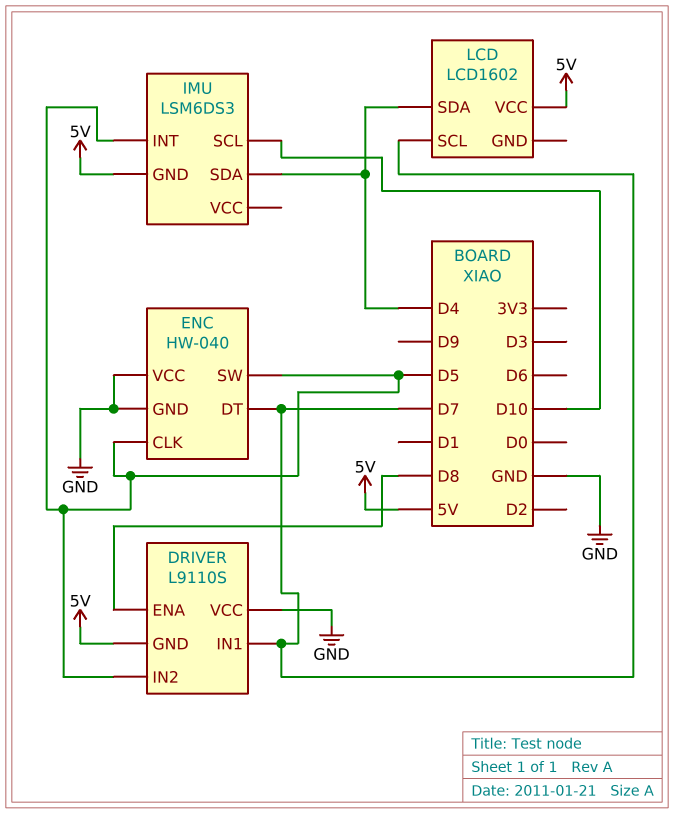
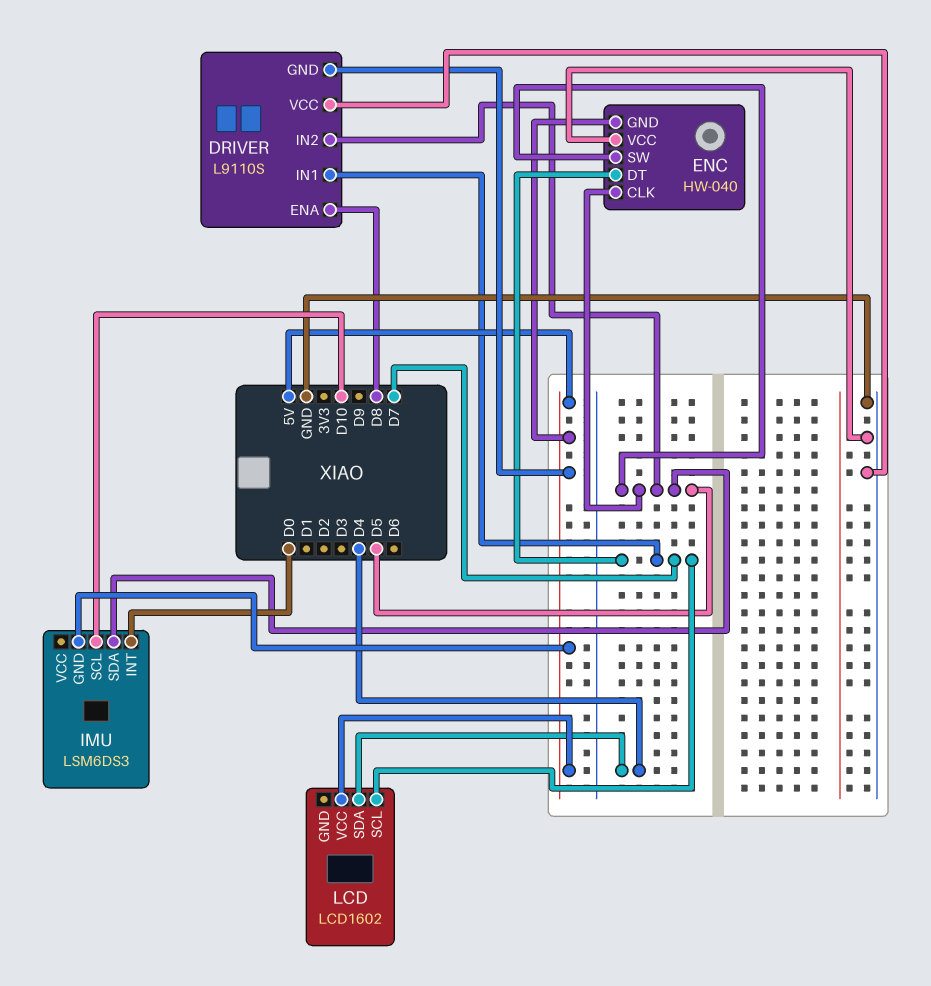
ENC pin GND: GND -> 5V
IMU pin INT: D5 -> D0
IMU pin SDA: D4 -> D5

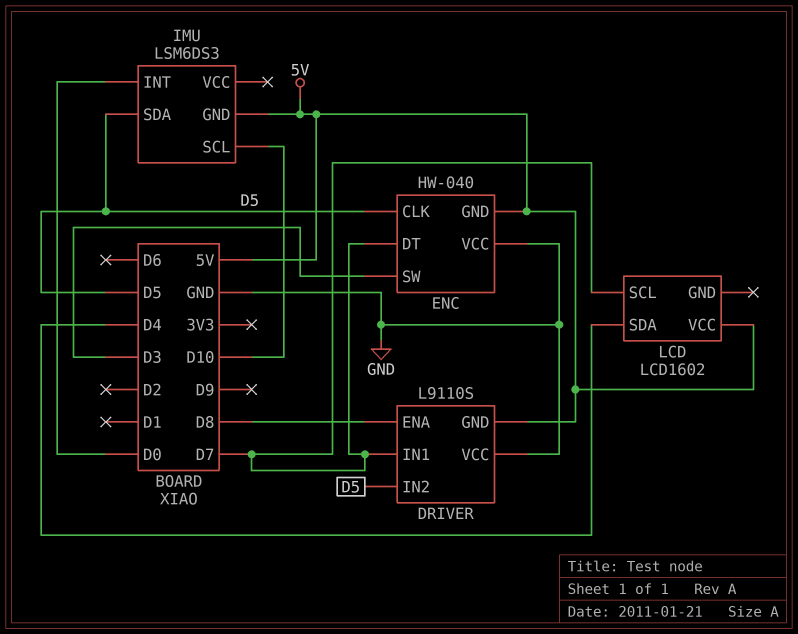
ENC pin SW: D5 -> D3

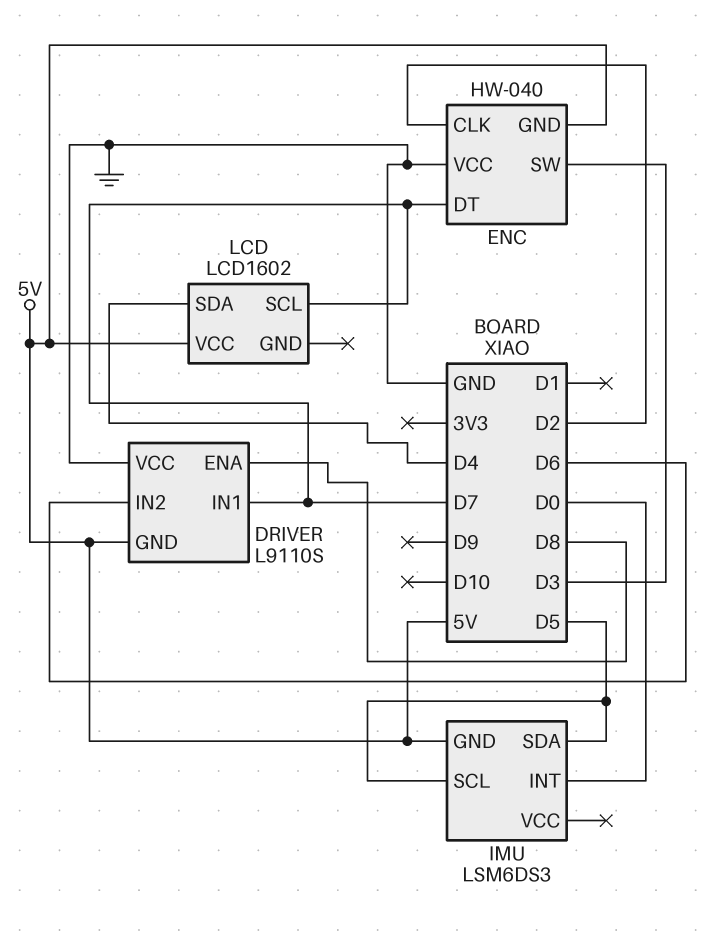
DRIVER pin IN2: D5 -> D6
ENC pin CLK: D5 -> D2
IMU pin SCL: D10 -> D5

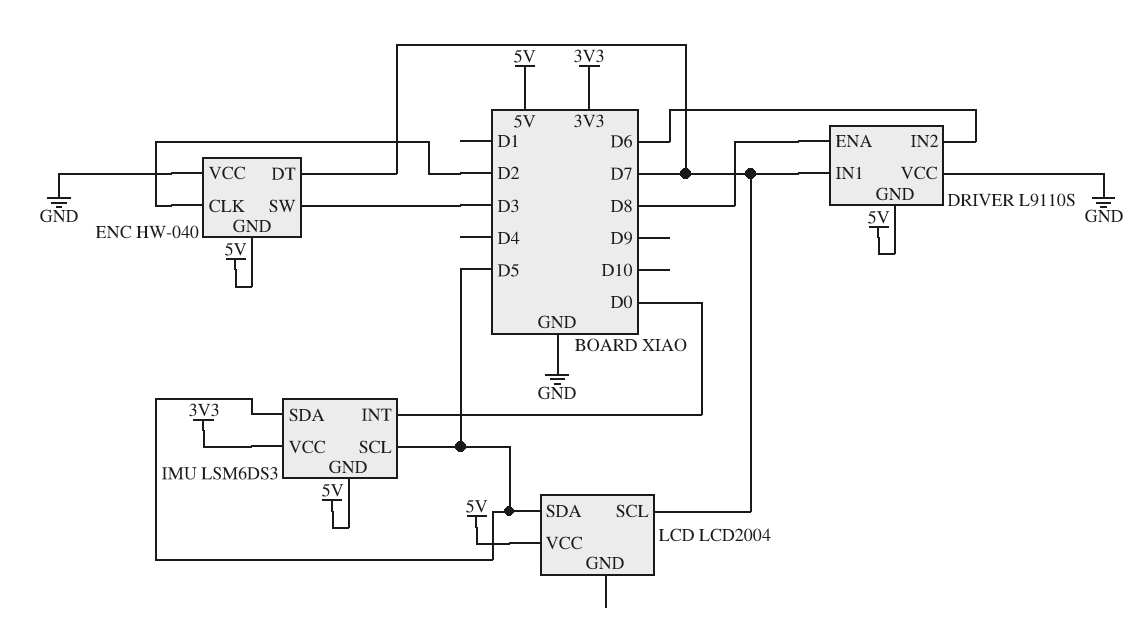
IMU pin VCC: none -> 3V3
LCD: LCD1602 -> LCD2004
LCD pin SDA: D4 -> D5

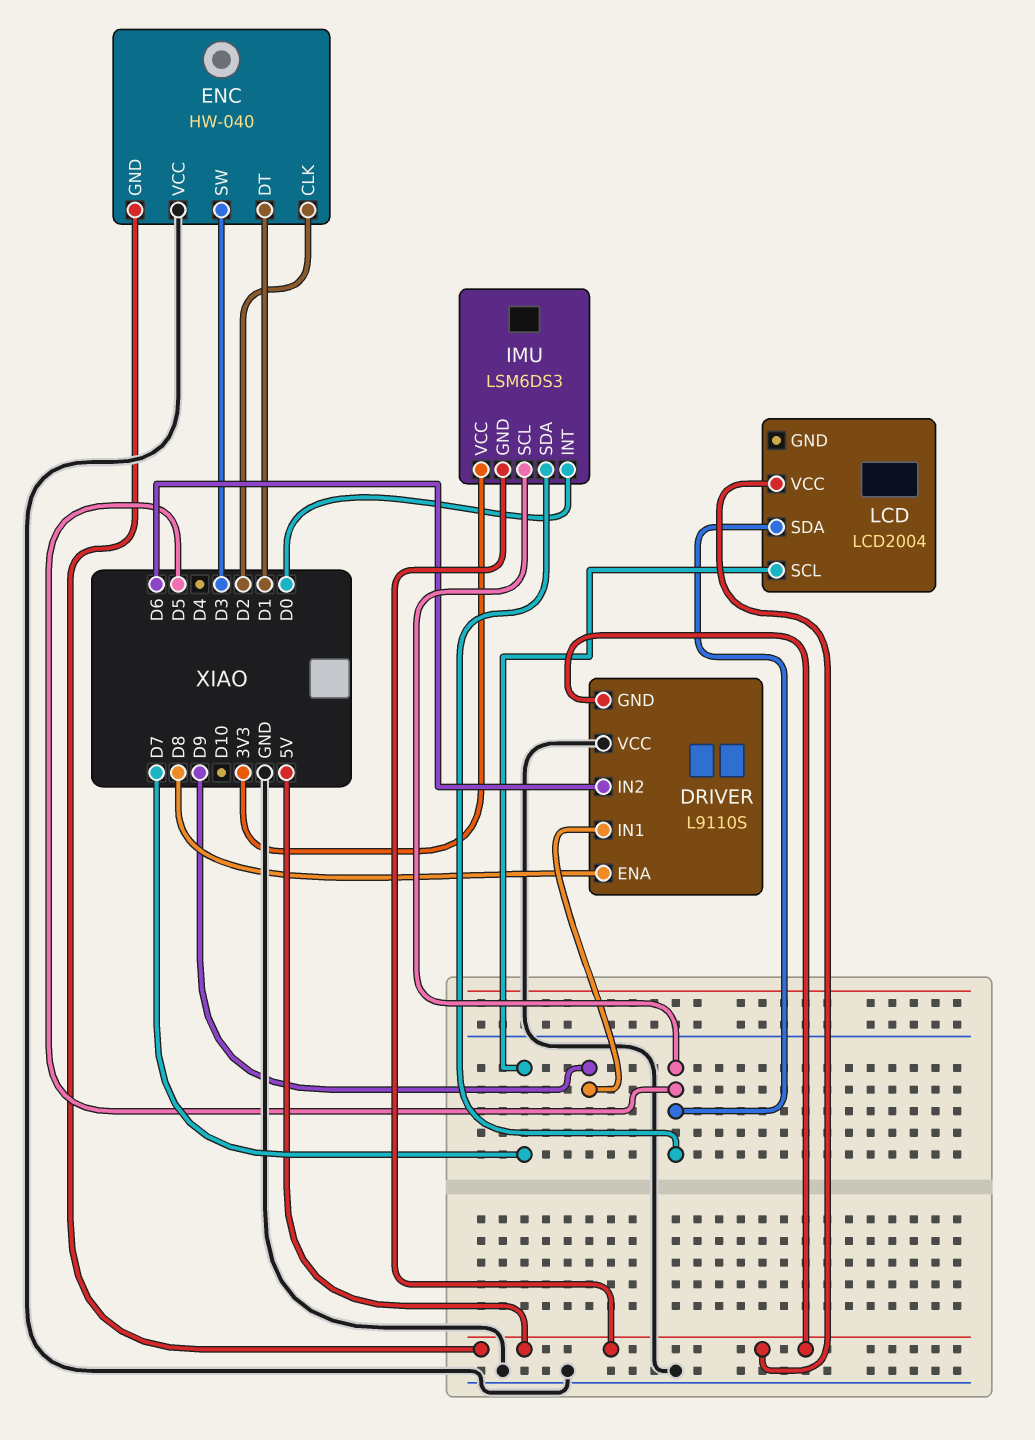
DRIVER pin IN1: D7 -> D9
ENC pin DT: D7 -> D1

